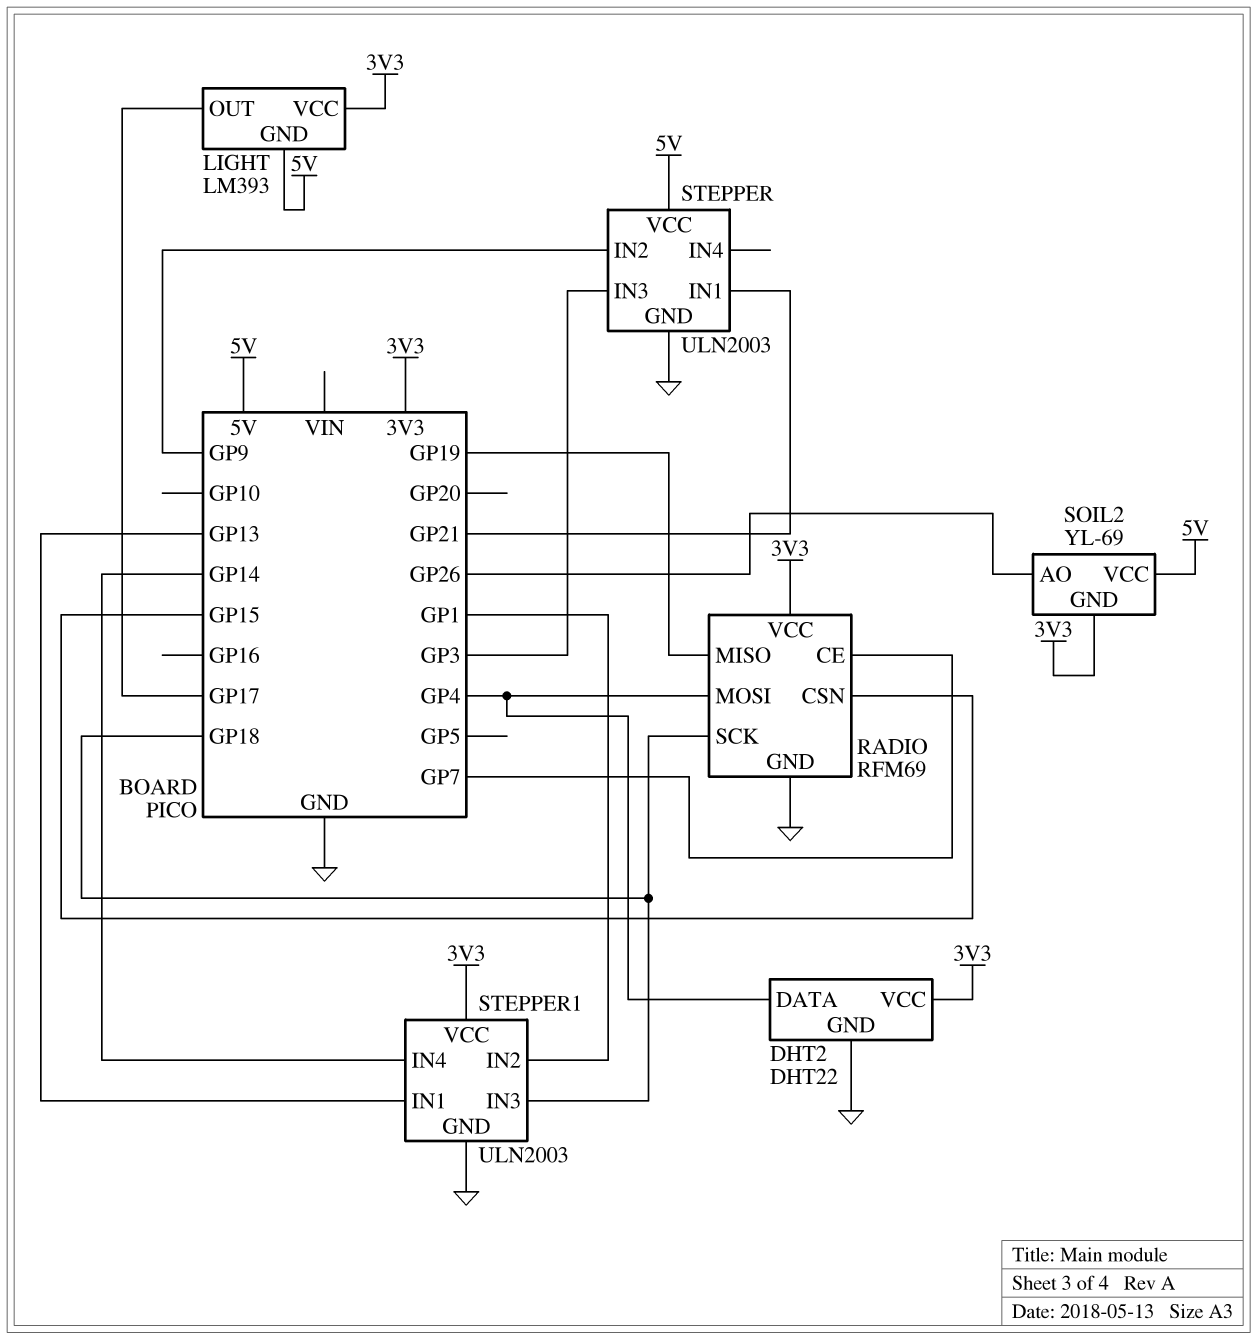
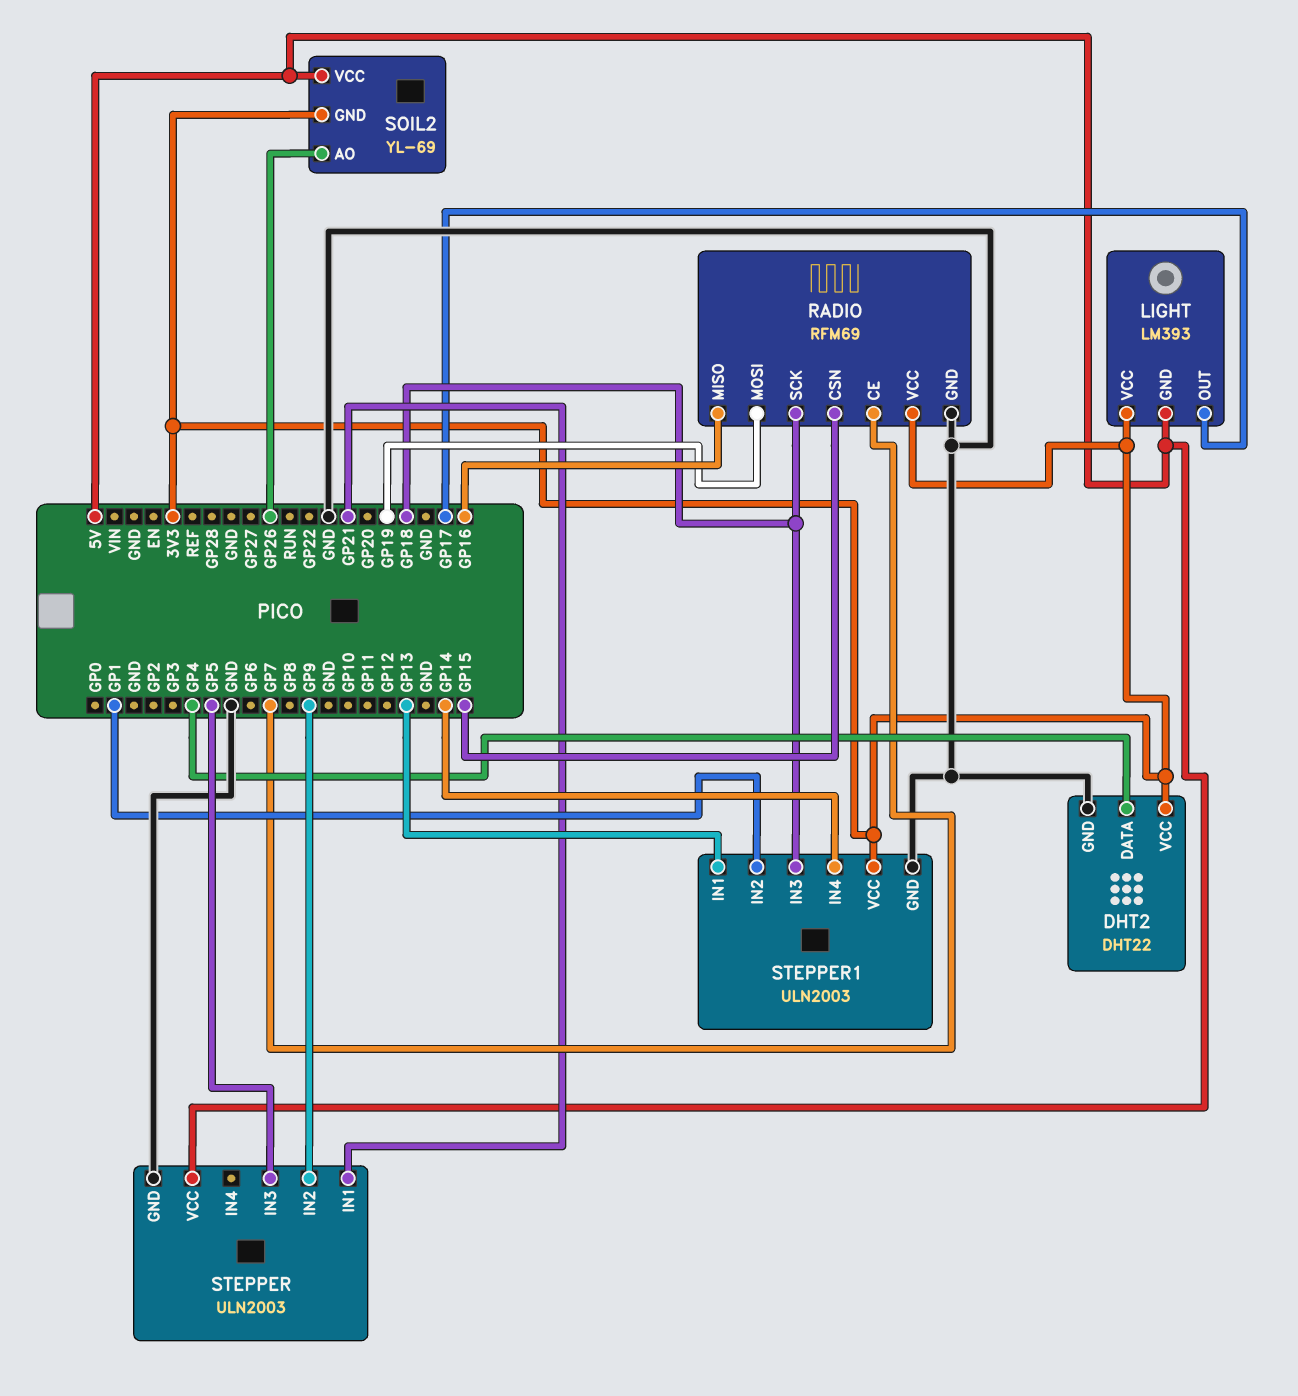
RADIO pin MISO: GP19 -> GP16
RADIO pin MOSI: GP4 -> GP19
STEPPER pin IN3: GP3 -> GP5

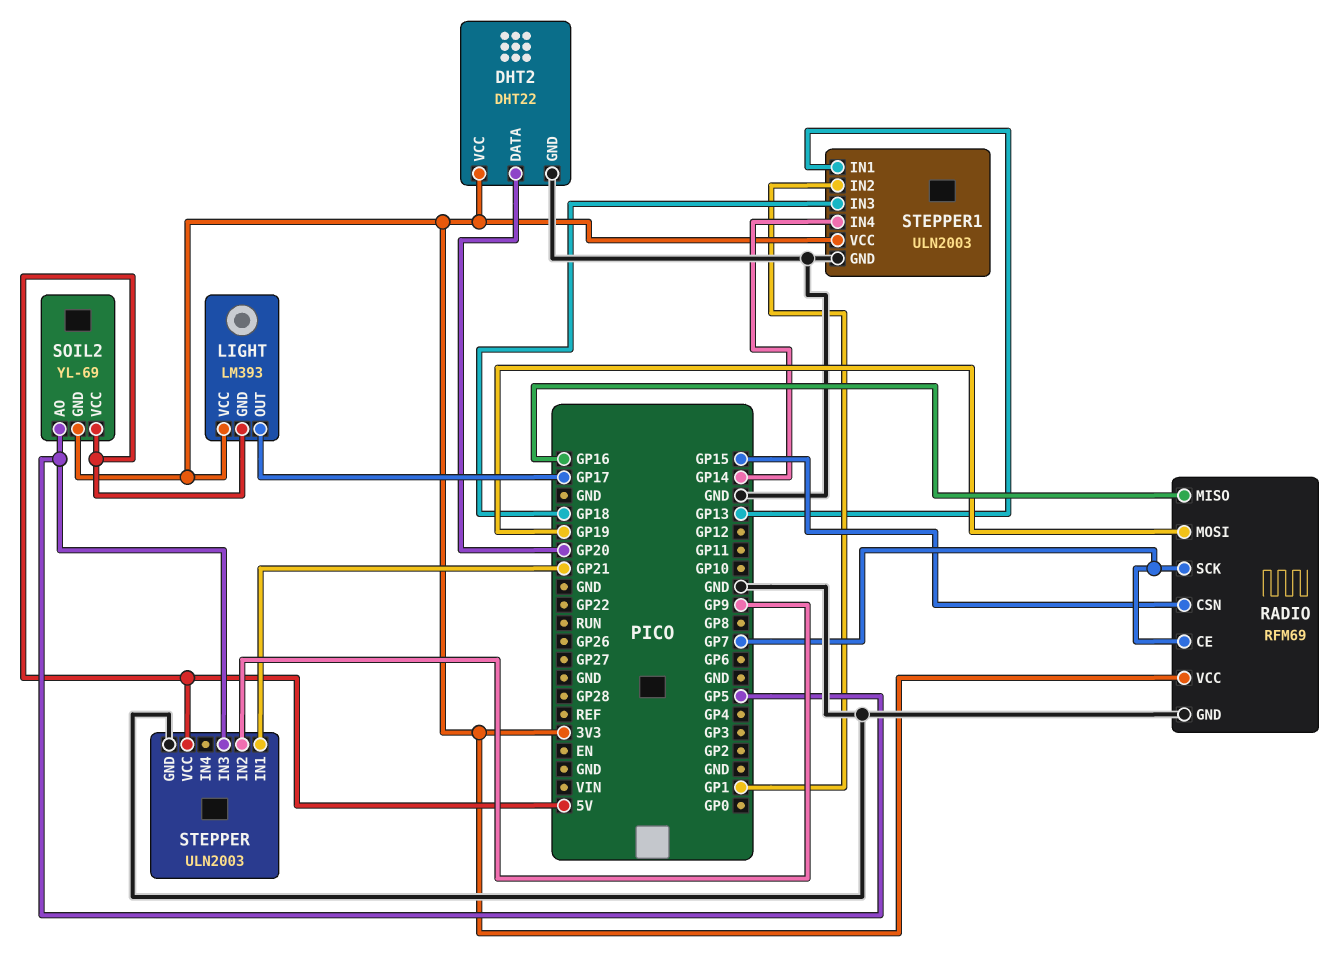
DHT2 pin DATA: GP4 -> GP20
RADIO pin SCK: GP18 -> GP7
SOIL2 pin AO: GP26 -> GP5

